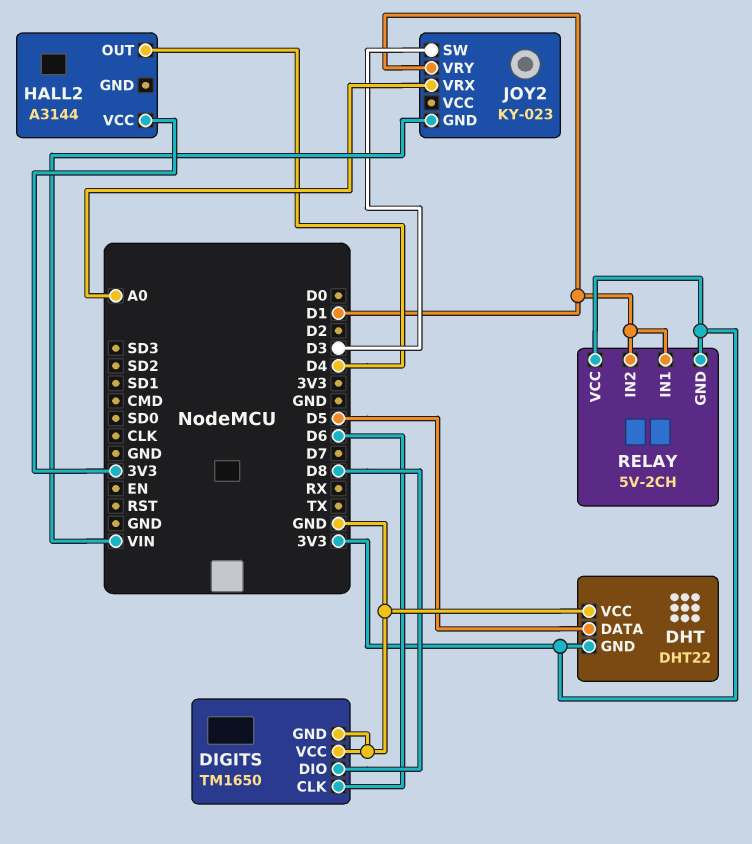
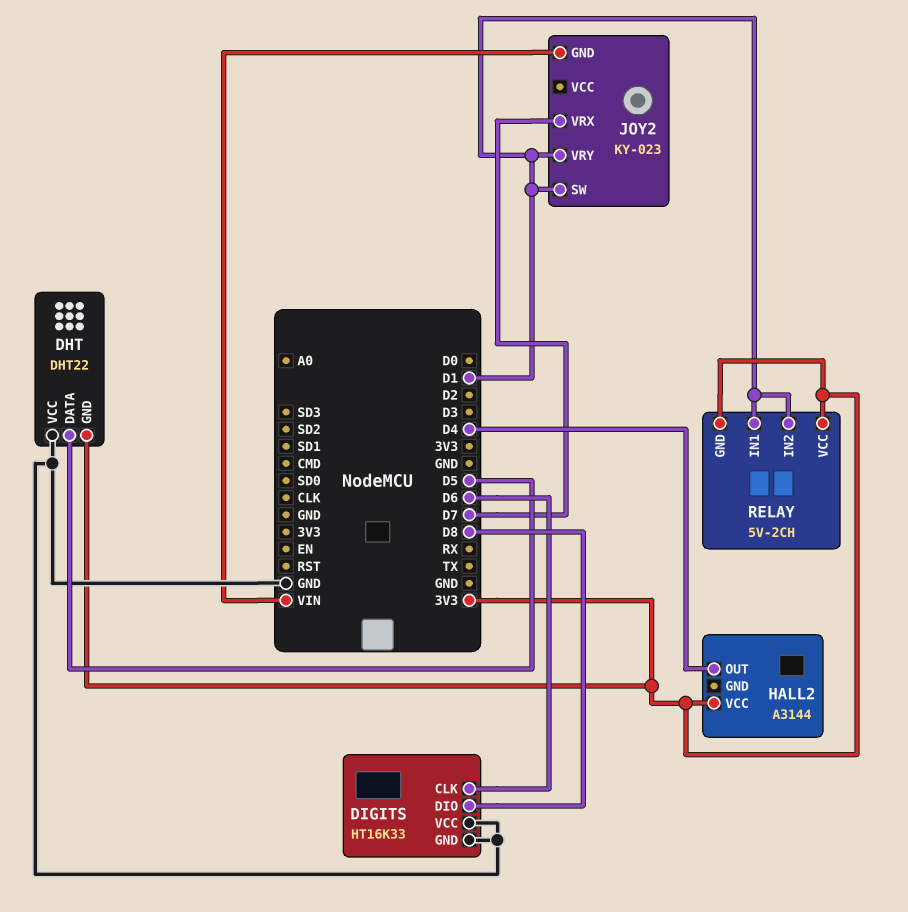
DIGITS: TM1650 -> HT16K33
JOY2 pin SW: D3 -> D1
JOY2 pin VRX: A0 -> D7

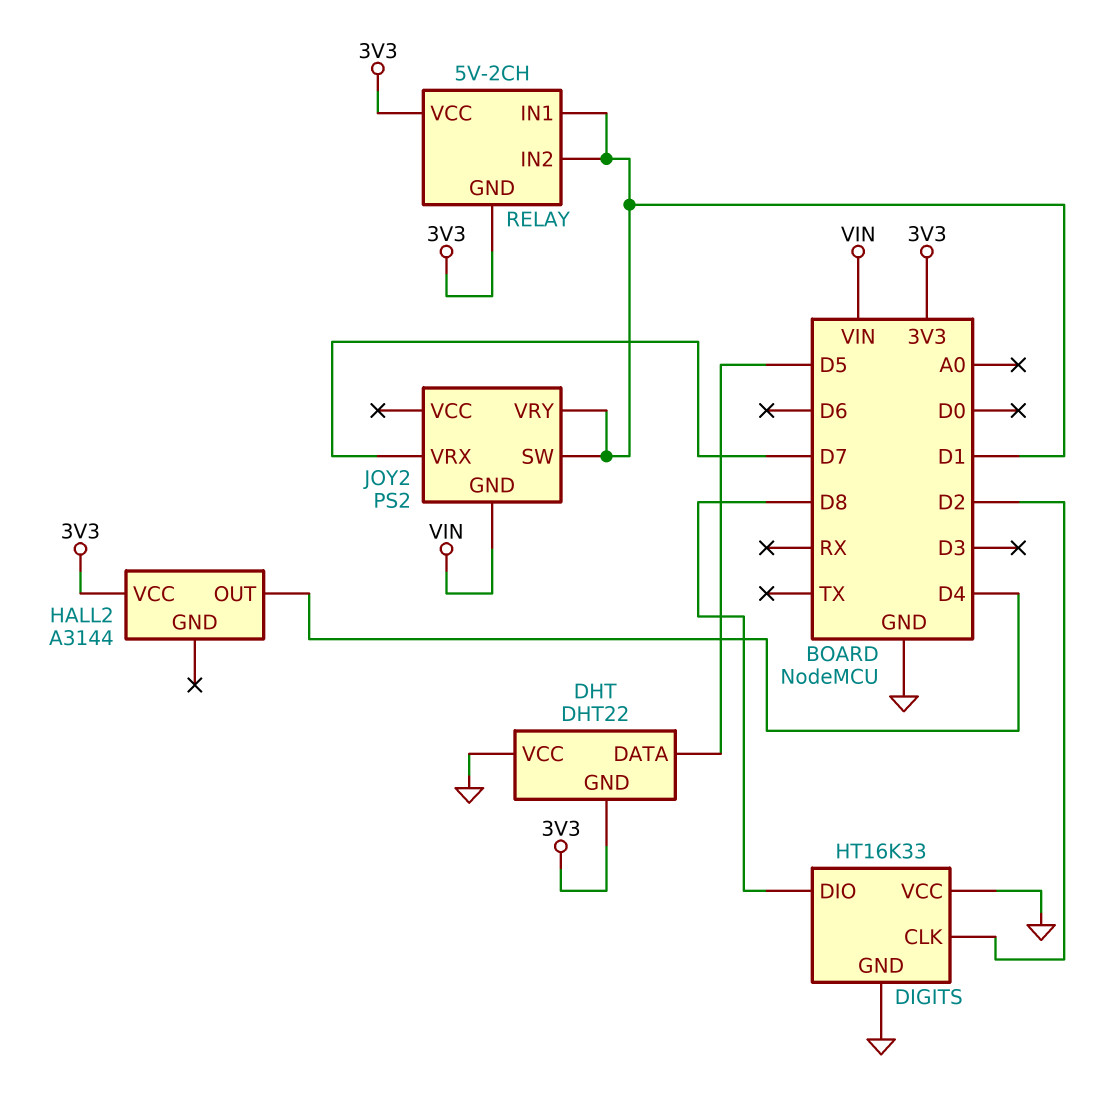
DIGITS pin CLK: D6 -> D2
JOY2: KY-023 -> PS2

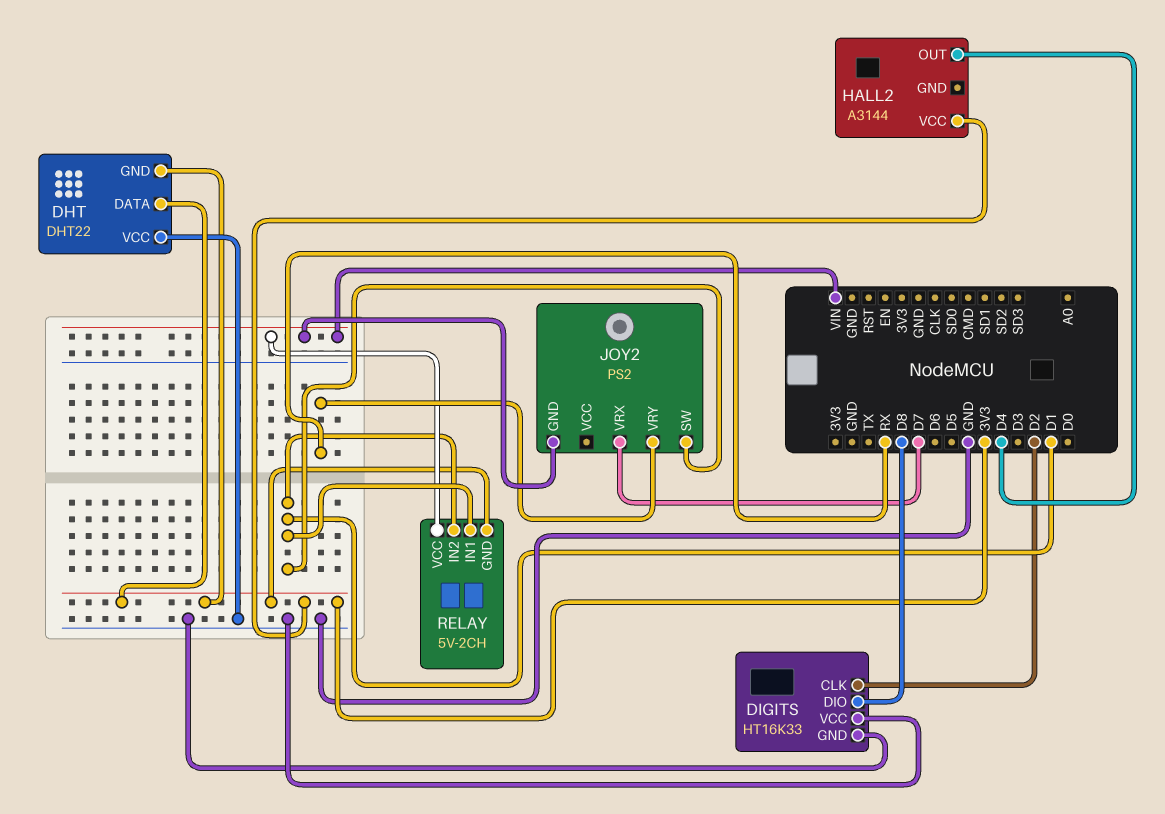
DHT pin DATA: D5 -> 3V3
JOY2 pin VRY: D1 -> RX
RELAY pin VCC: 3V3 -> VIN

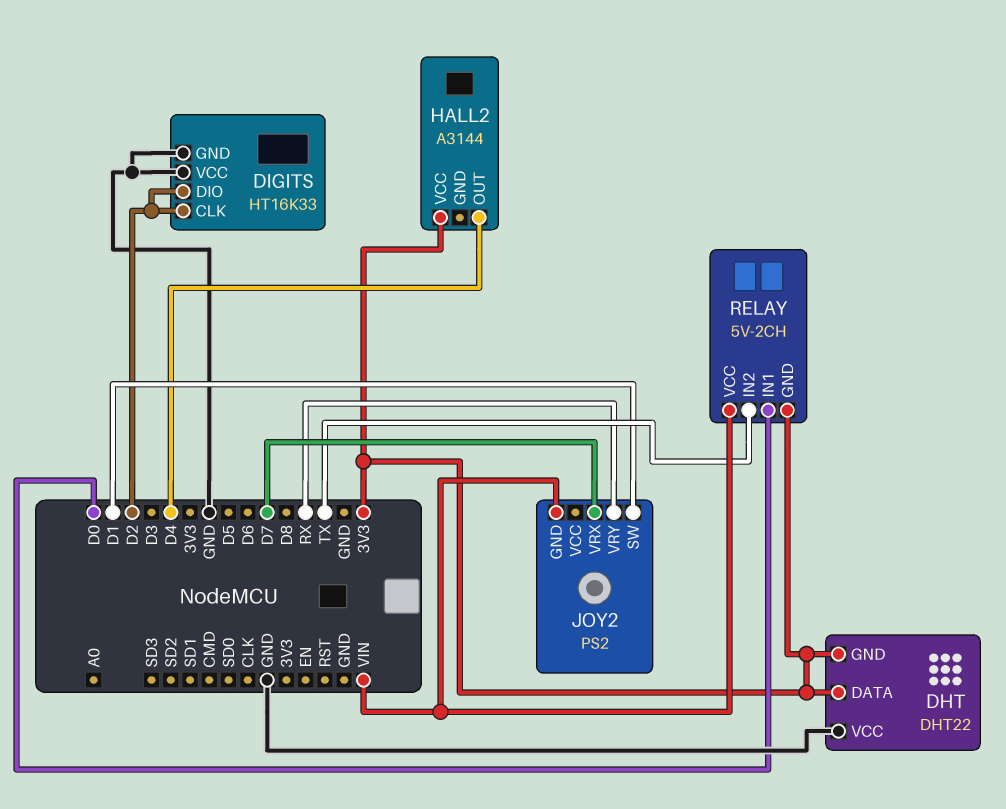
DIGITS pin DIO: D8 -> D2
RELAY pin IN1: D1 -> D0
RELAY pin IN2: D1 -> TX

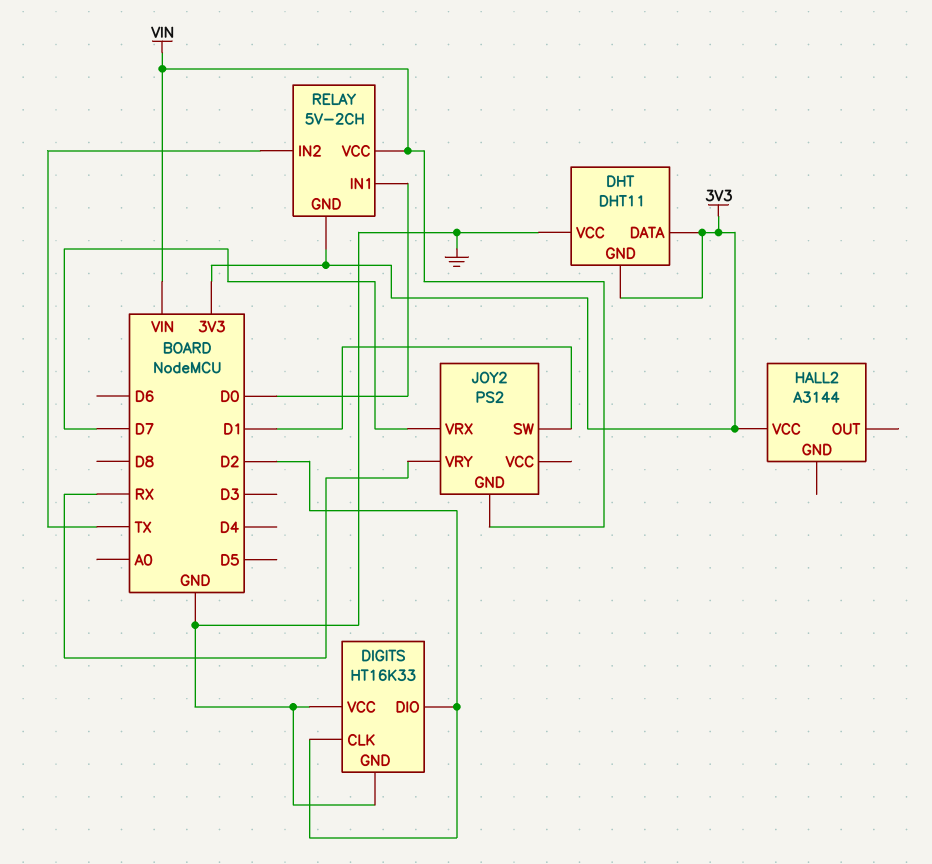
DHT: DHT22 -> DHT11
HALL2 pin OUT: D4 -> none

